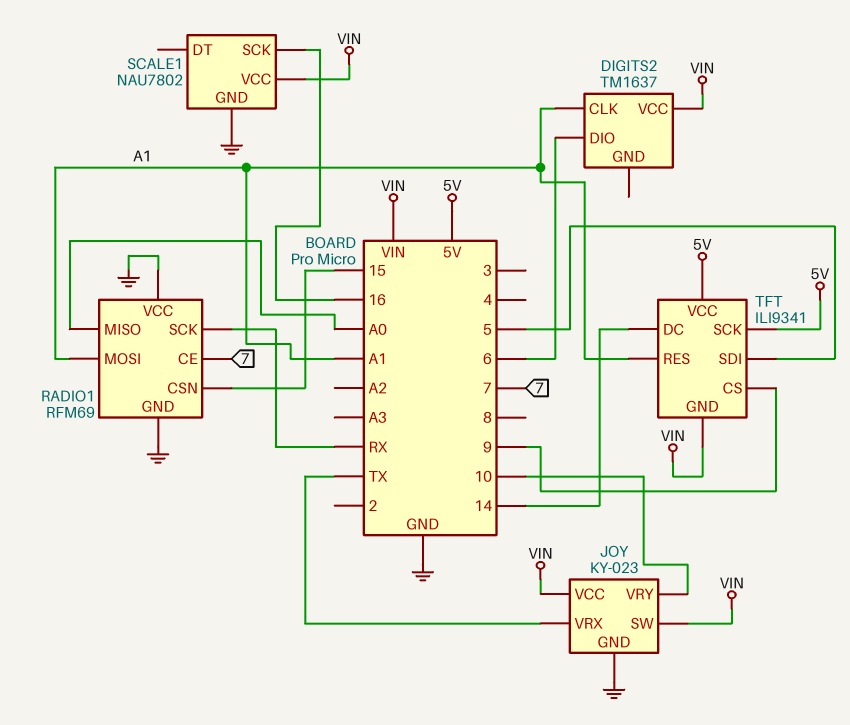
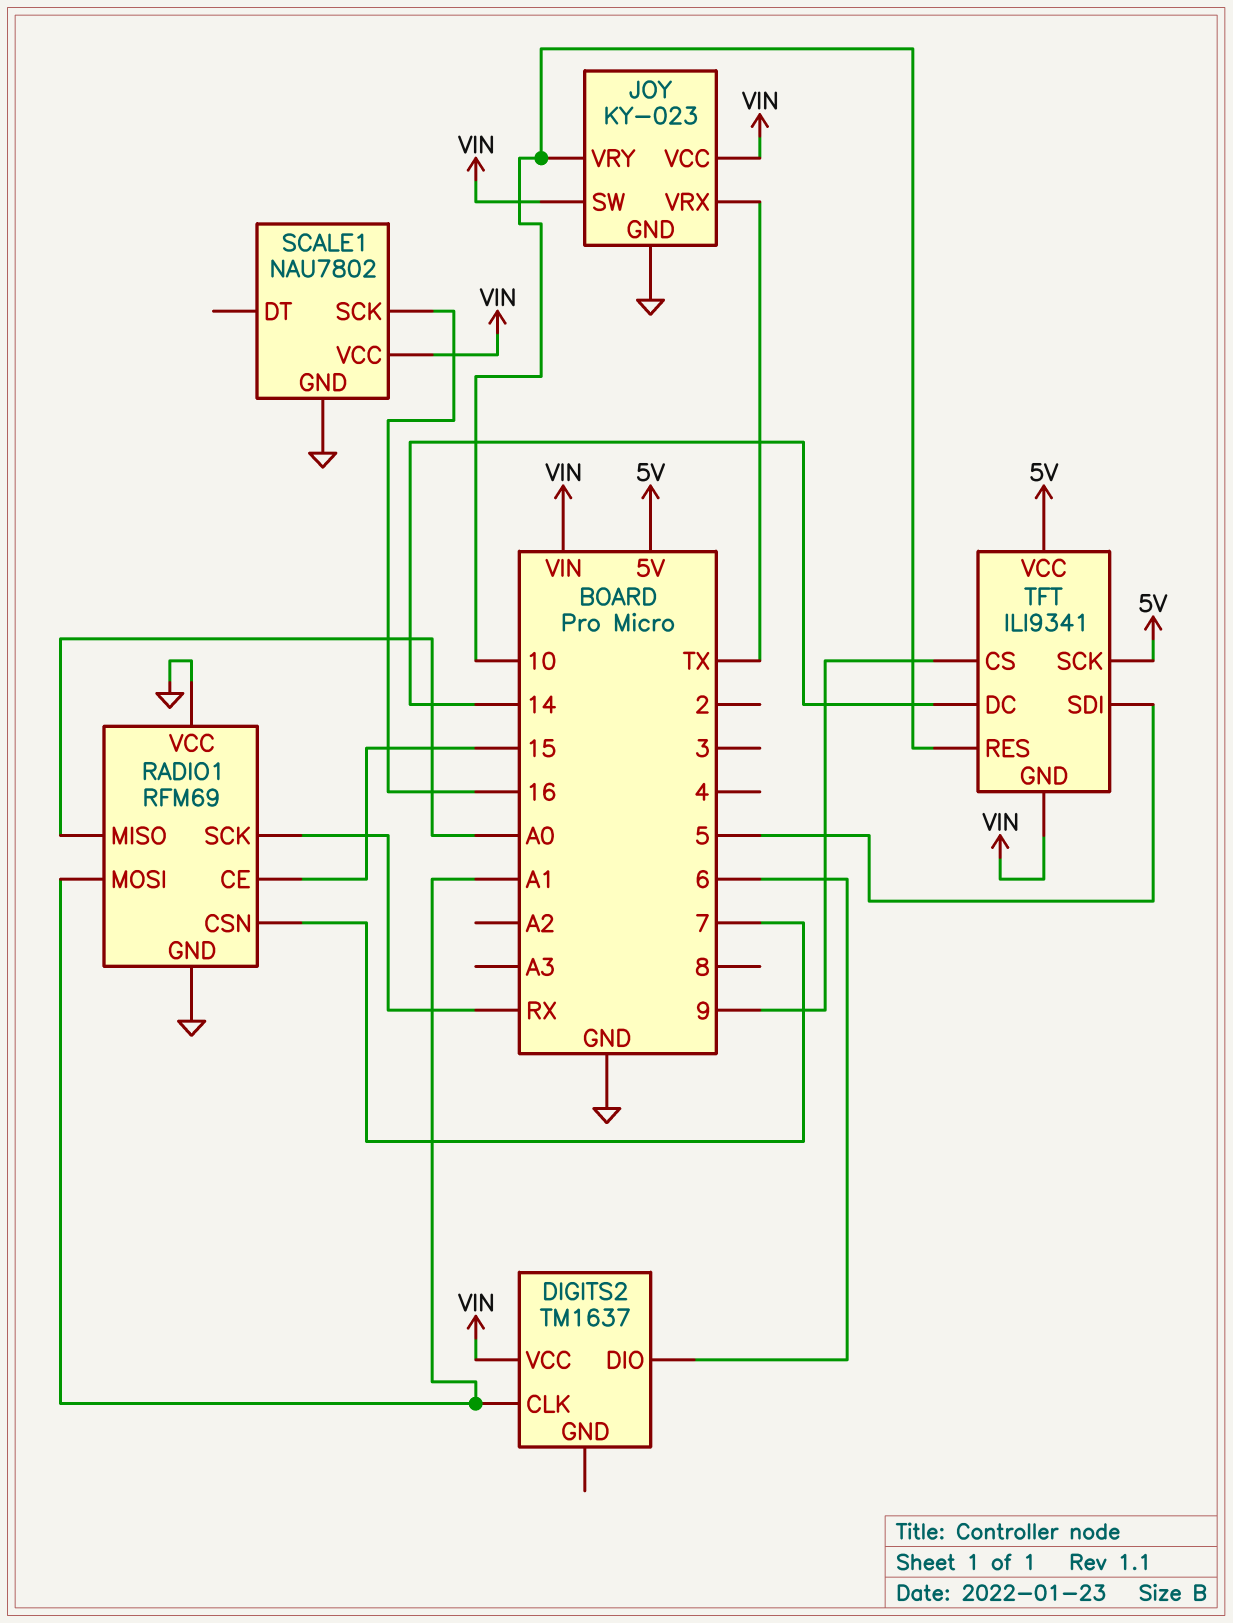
RADIO1 pin CE: 7 -> 15
RADIO1 pin CSN: 15 -> 7
TFT pin RES: A1 -> 10

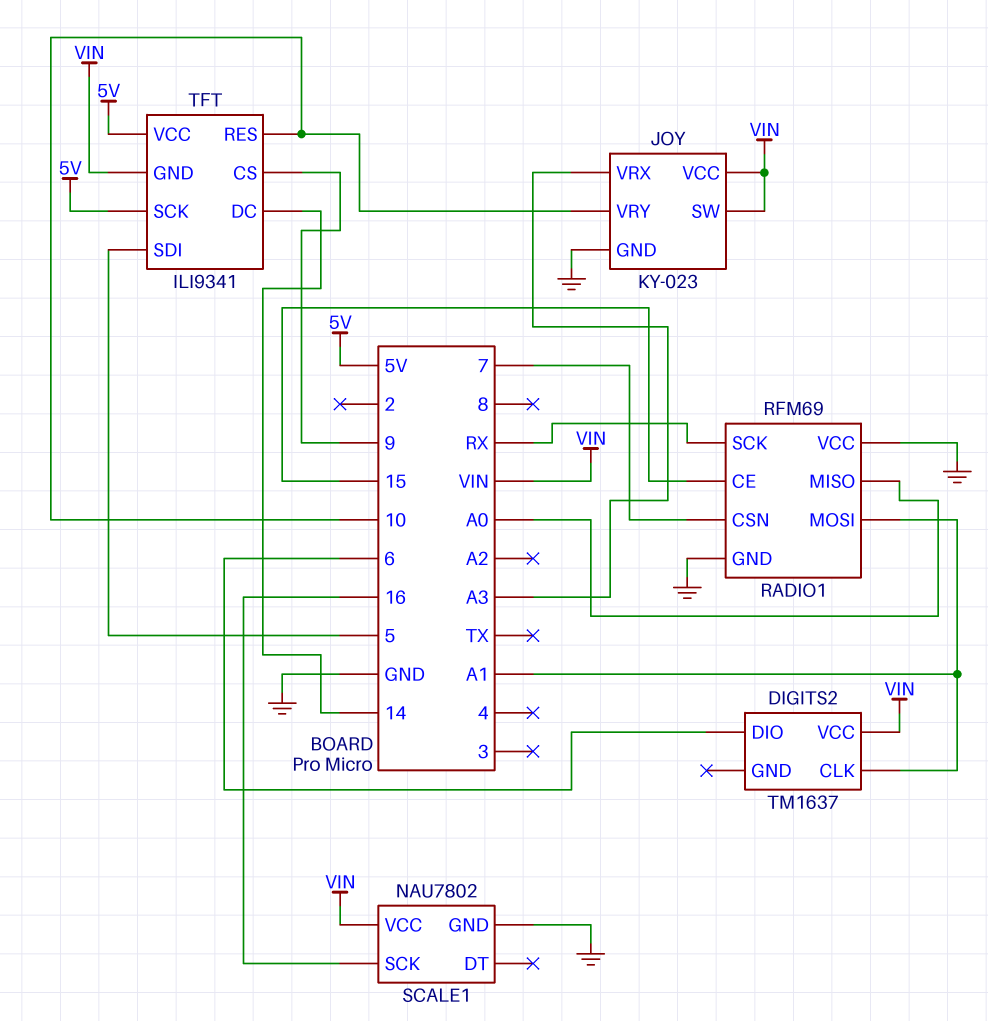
JOY pin VRX: TX -> A3

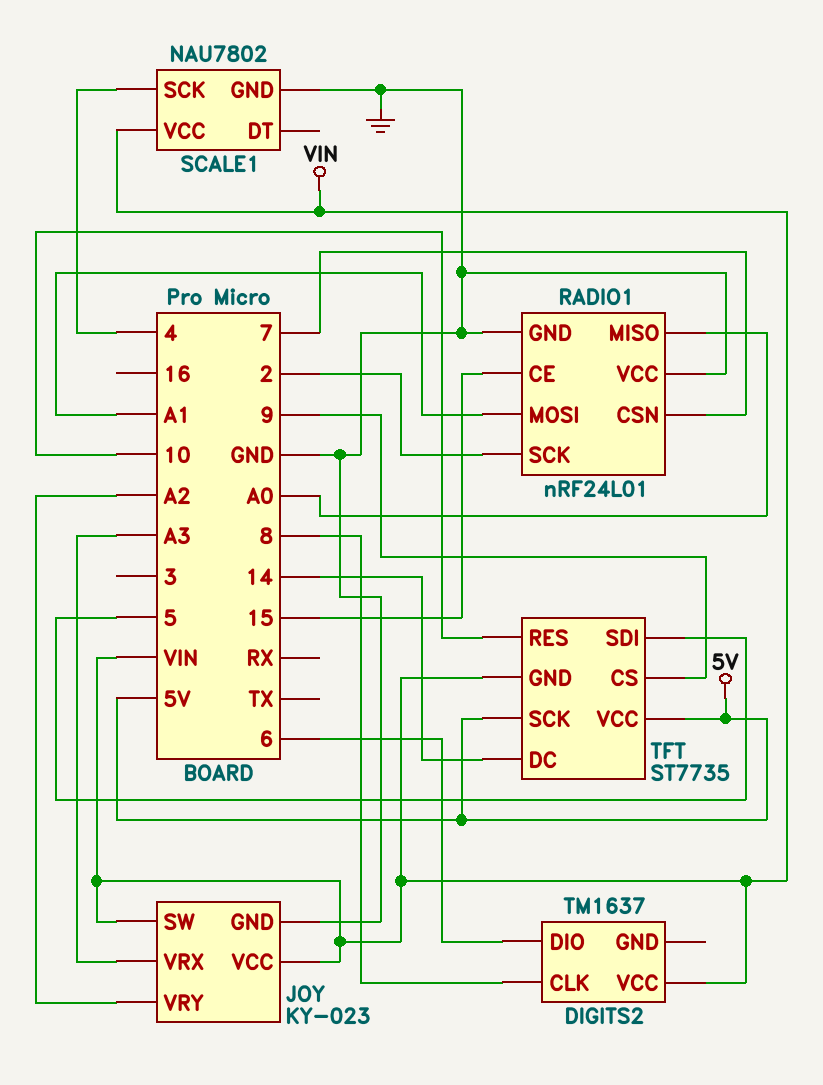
DIGITS2 pin CLK: A1 -> 8
JOY pin VRY: 10 -> A2
RADIO1: RFM69 -> nRF24L01
RADIO1 pin SCK: RX -> 2
SCALE1 pin SCK: 16 -> 4
TFT: ILI9341 -> ST7735

